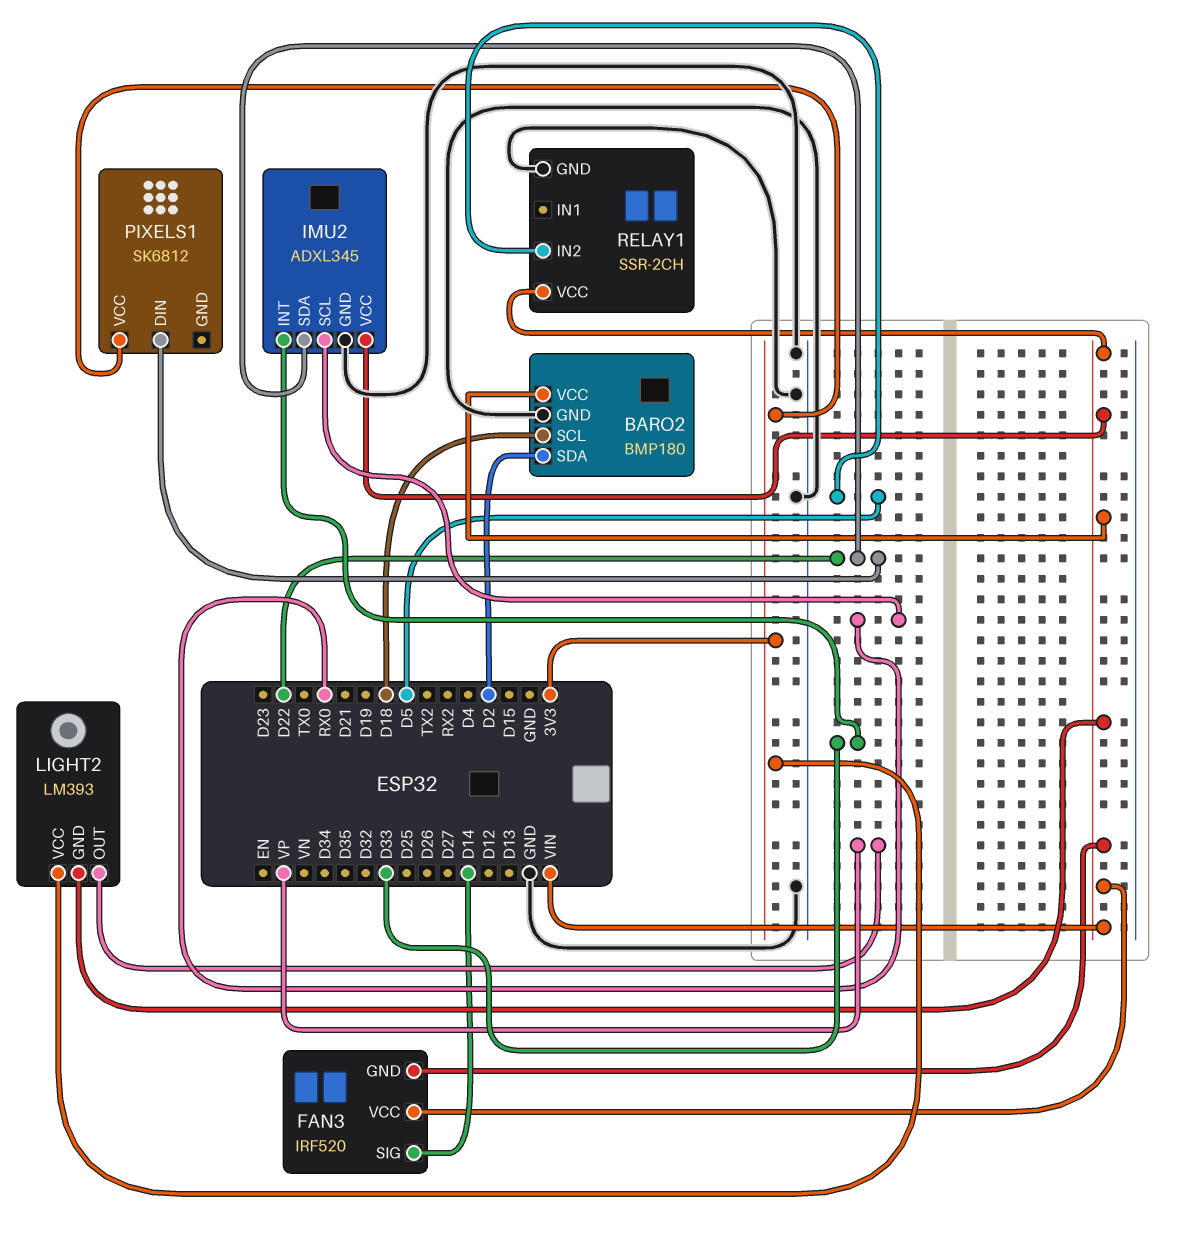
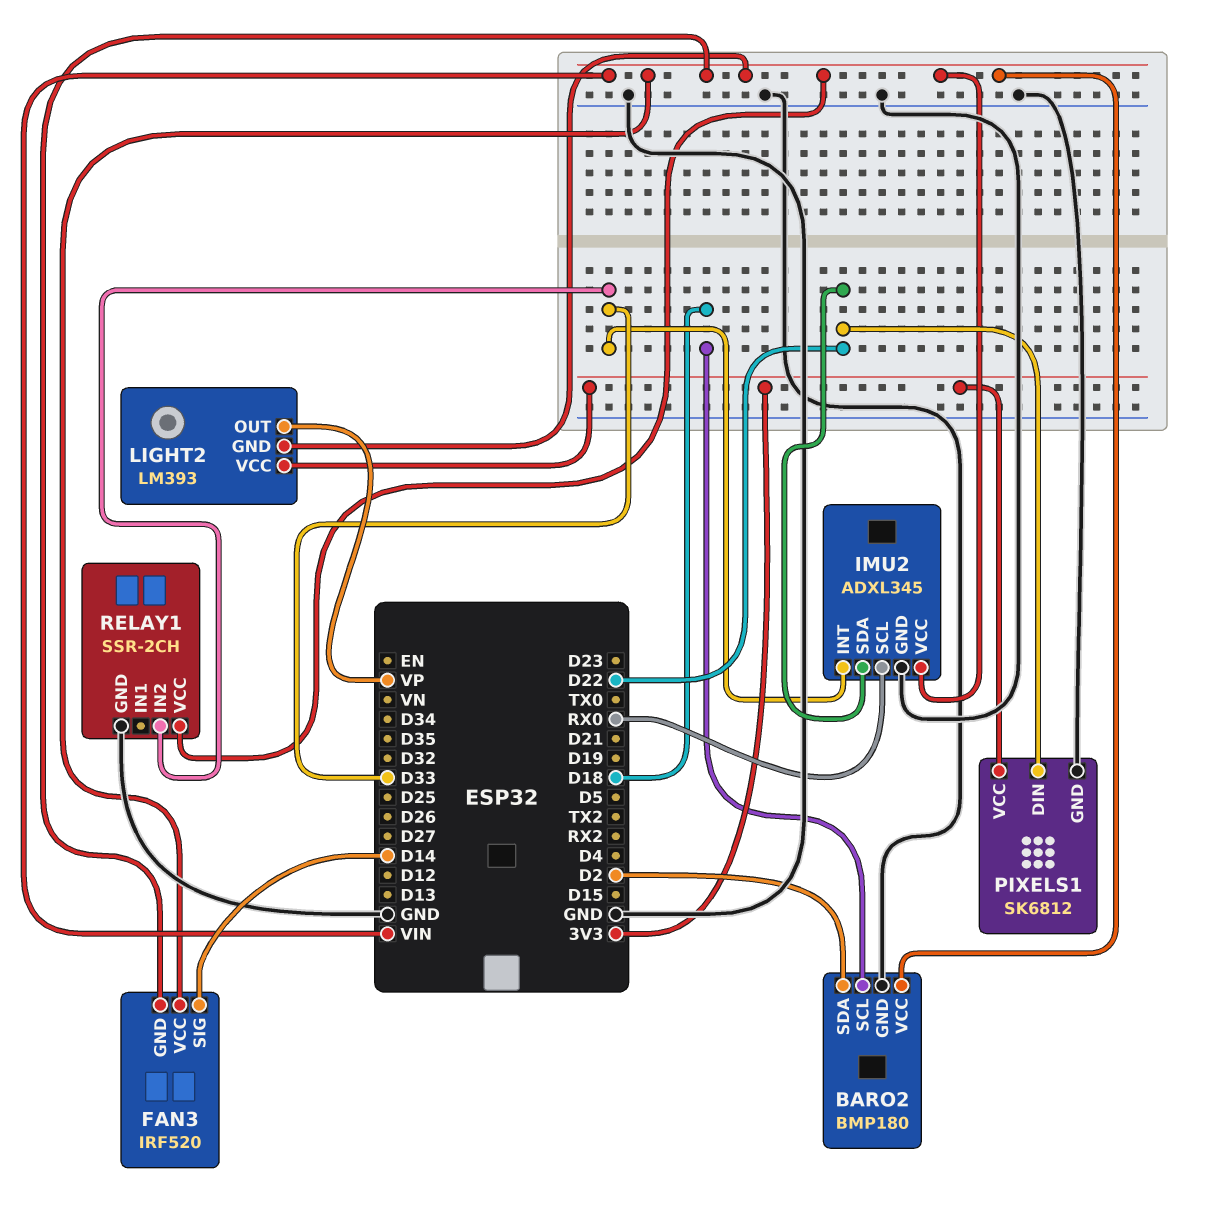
PIXELS1 pin GND: none -> GND
RELAY1 pin IN2: D5 -> D33

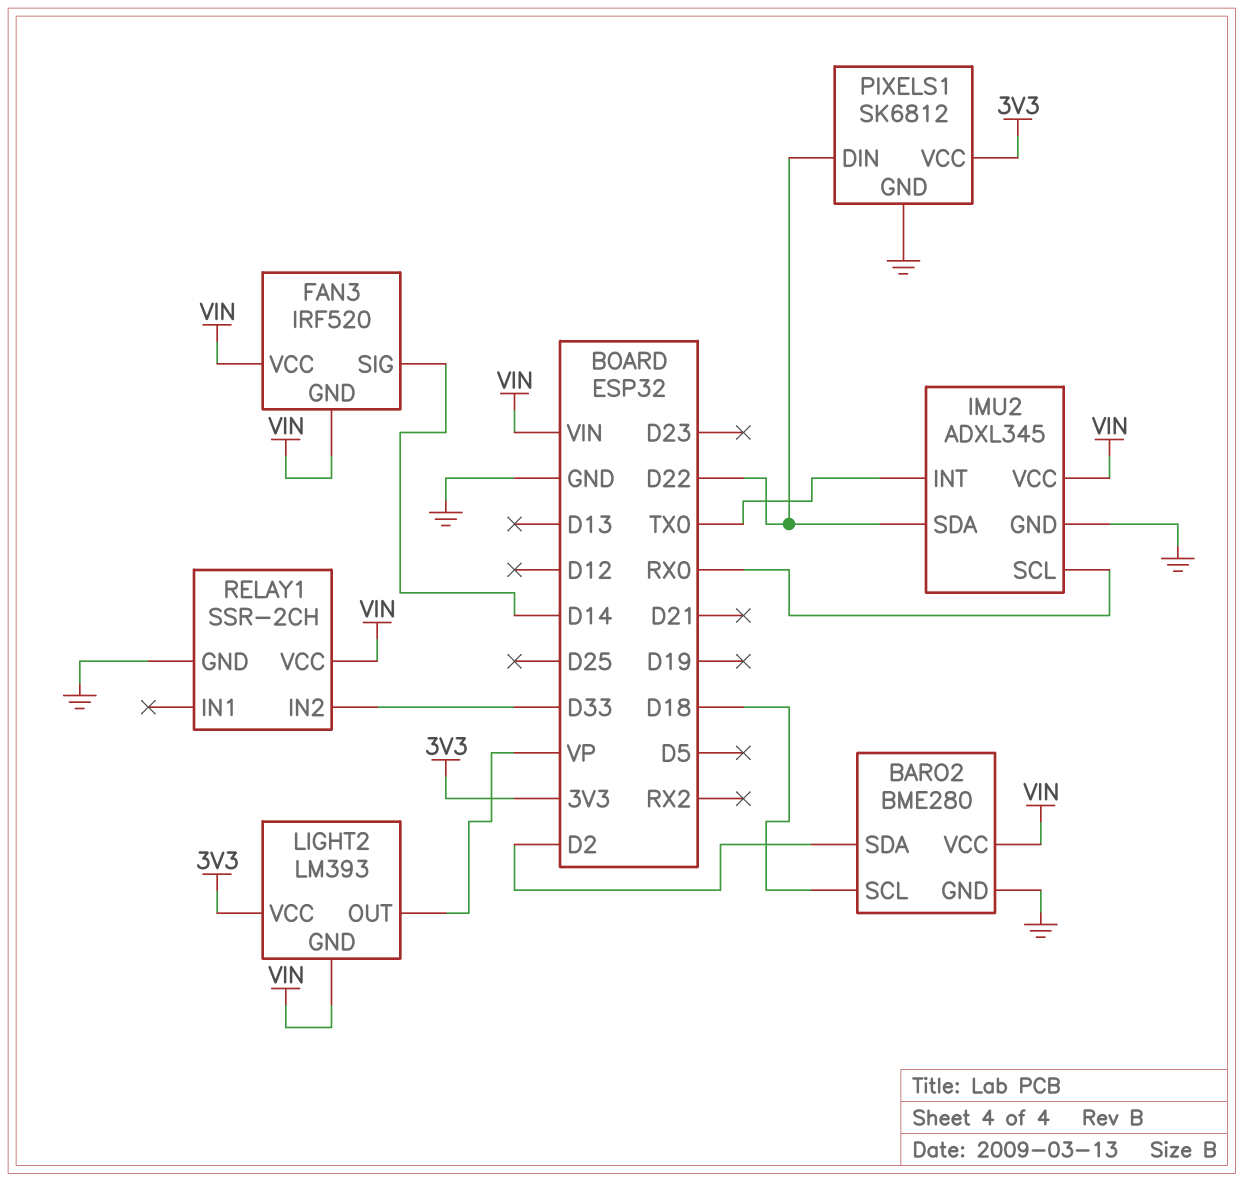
BARO2: BMP180 -> BME280
IMU2 pin INT: D33 -> TX0

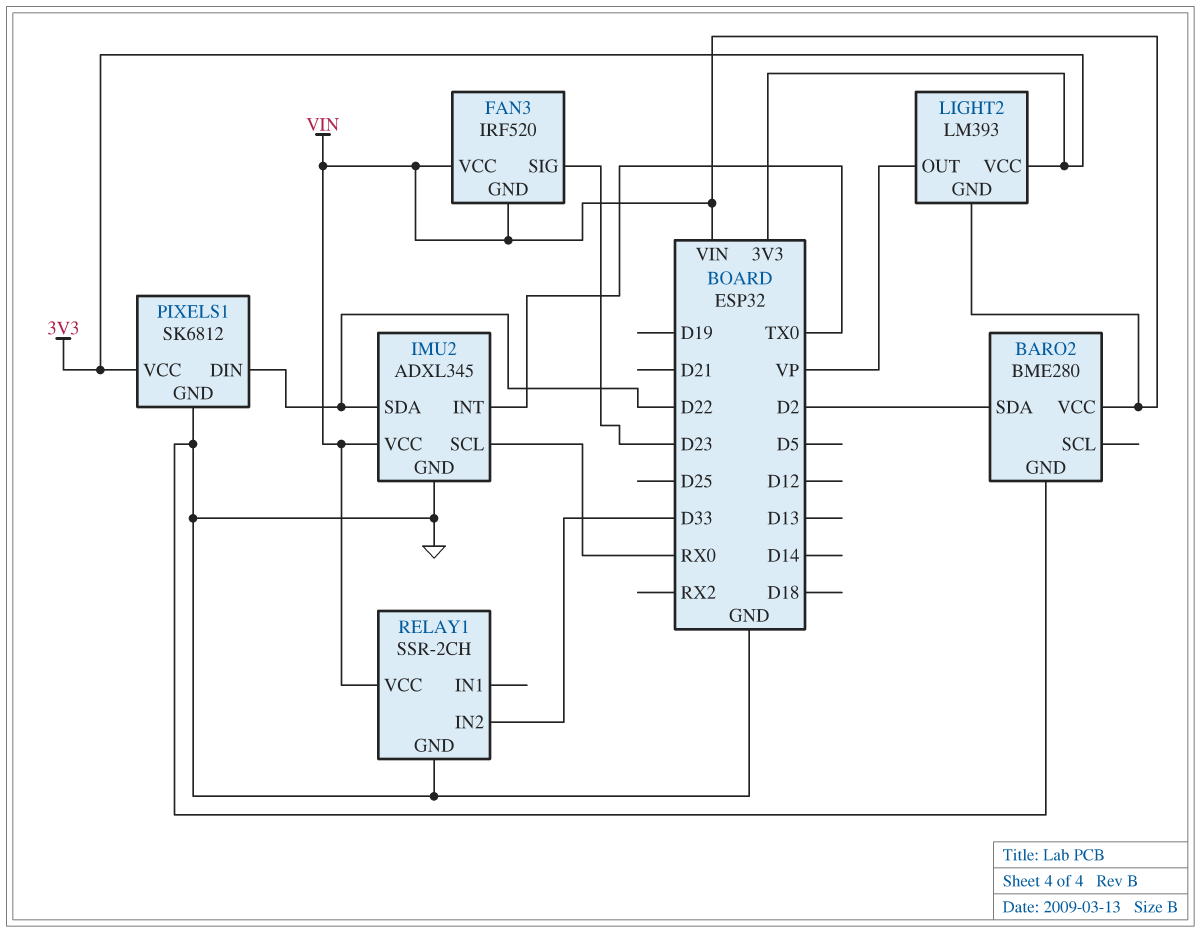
BARO2 pin SCL: D18 -> none
FAN3 pin SIG: D14 -> D23

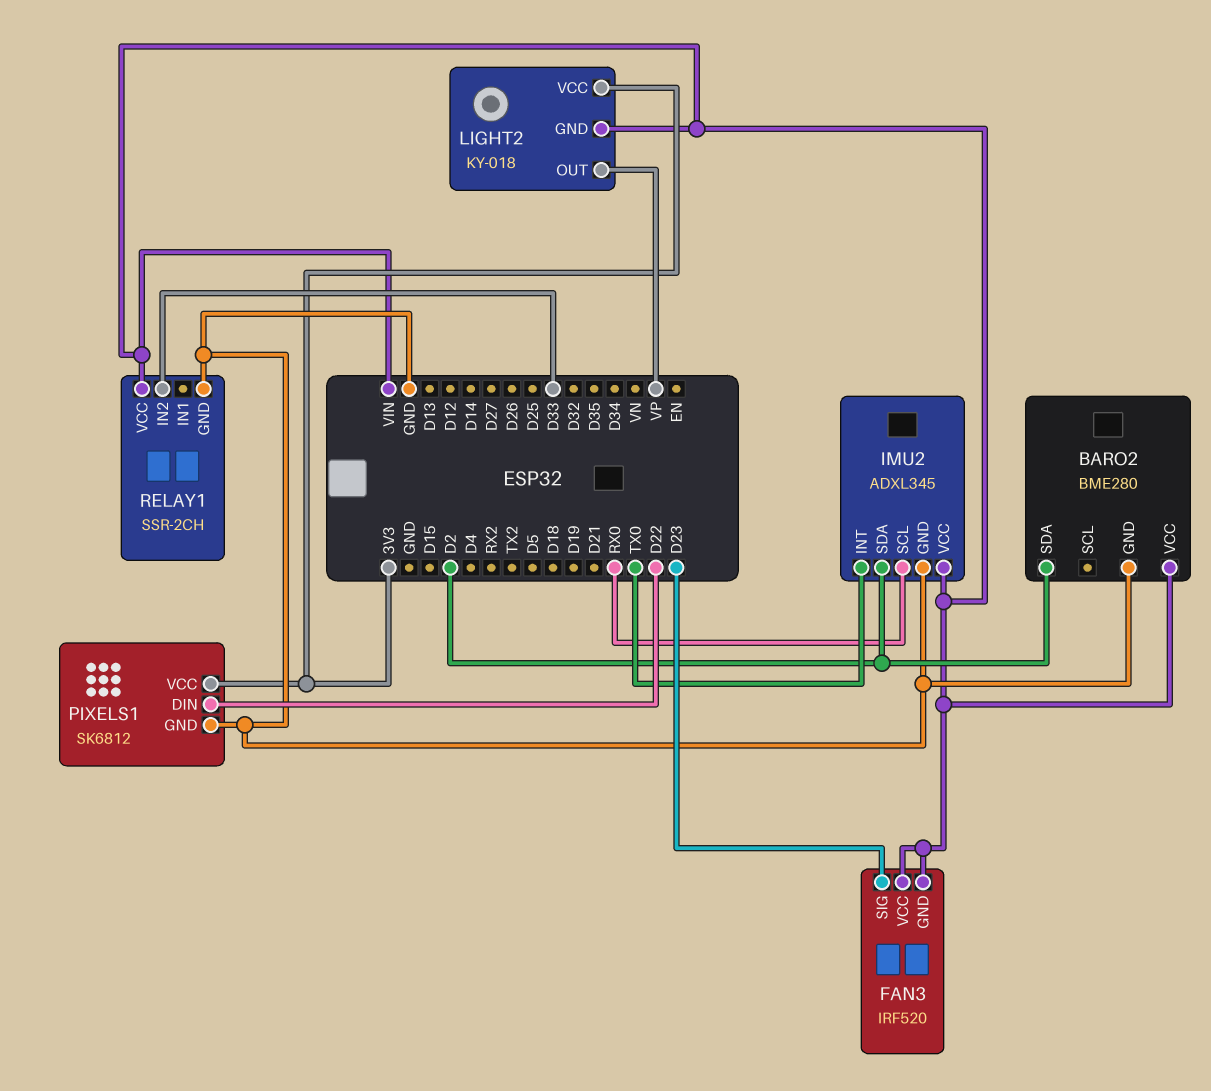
IMU2 pin SDA: D22 -> D2
LIGHT2: LM393 -> KY-018

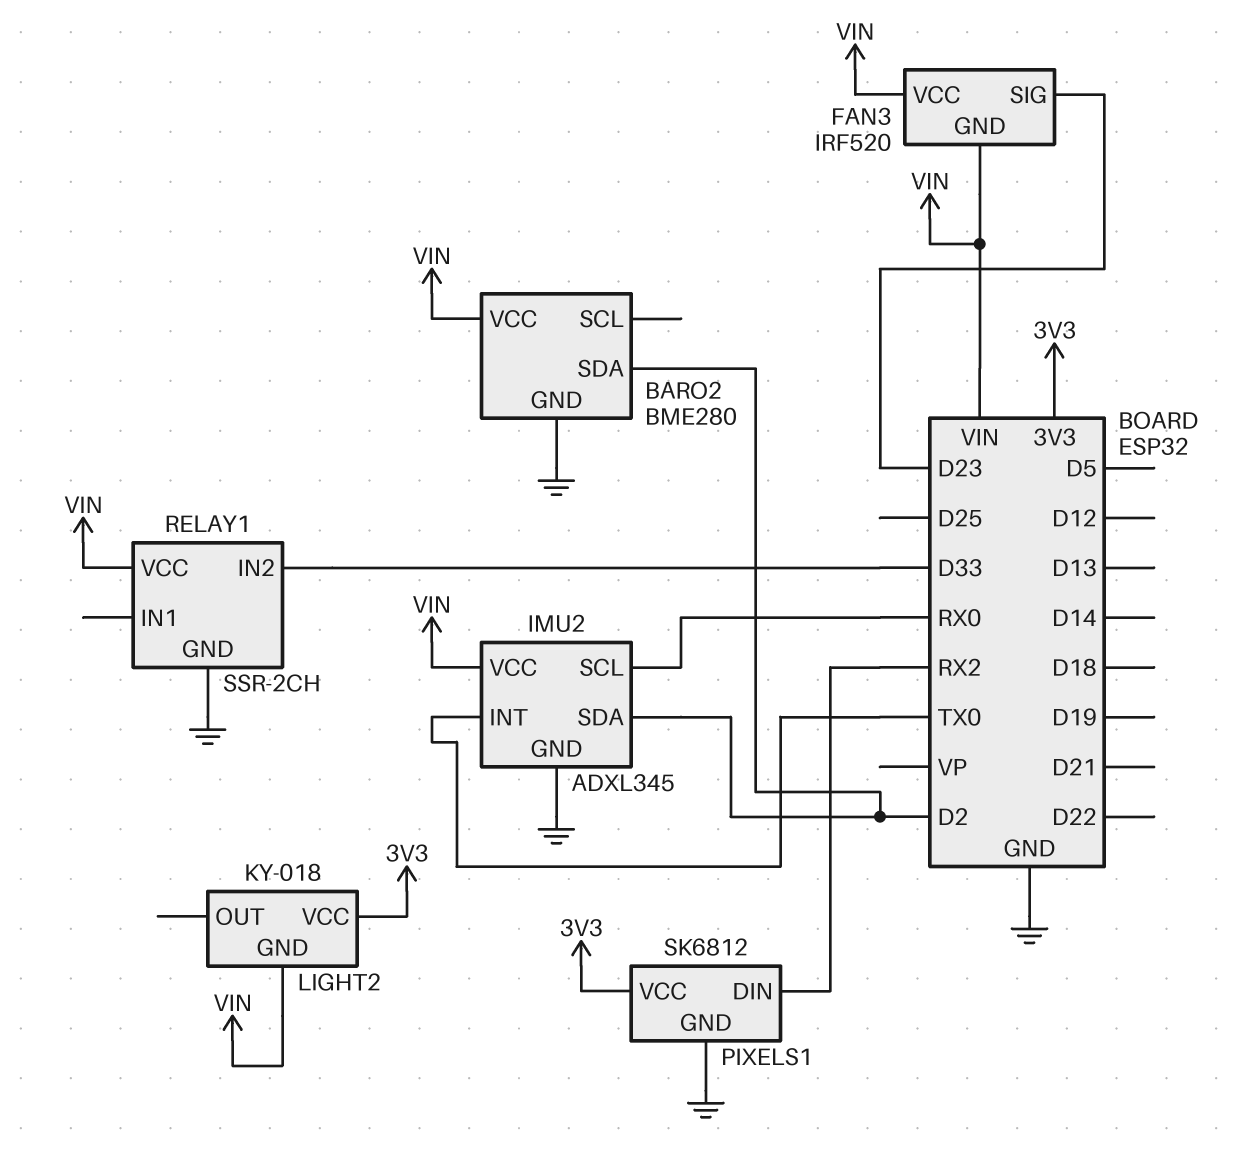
LIGHT2 pin OUT: VP -> none
PIXELS1 pin DIN: D22 -> RX2

